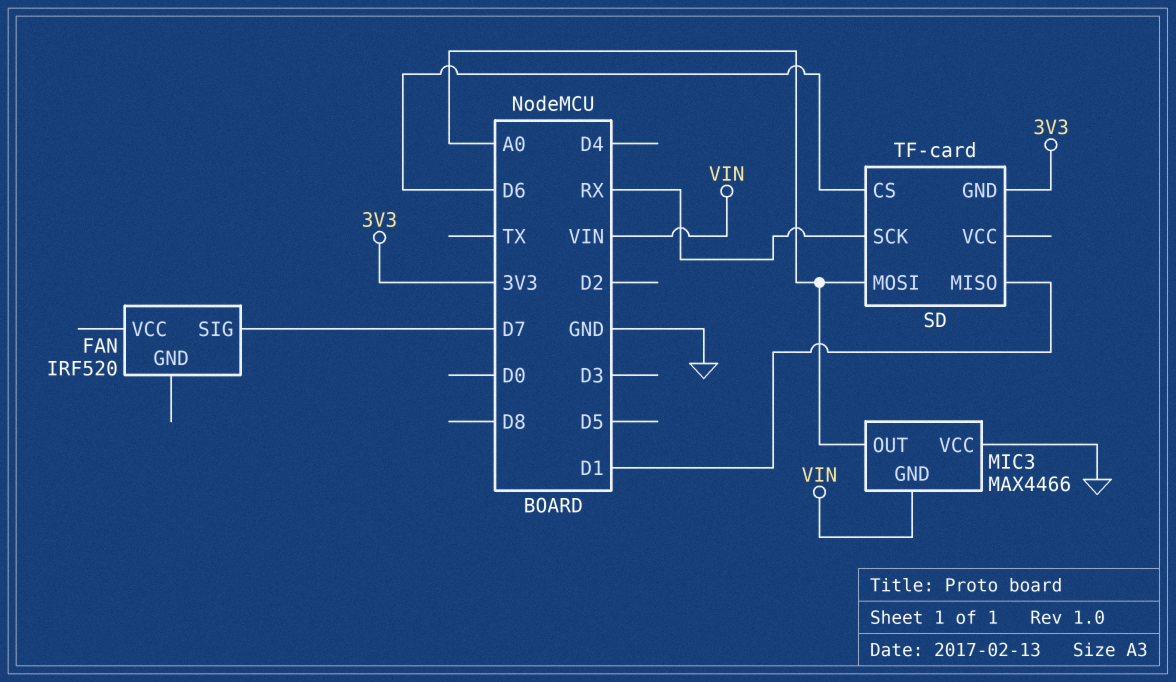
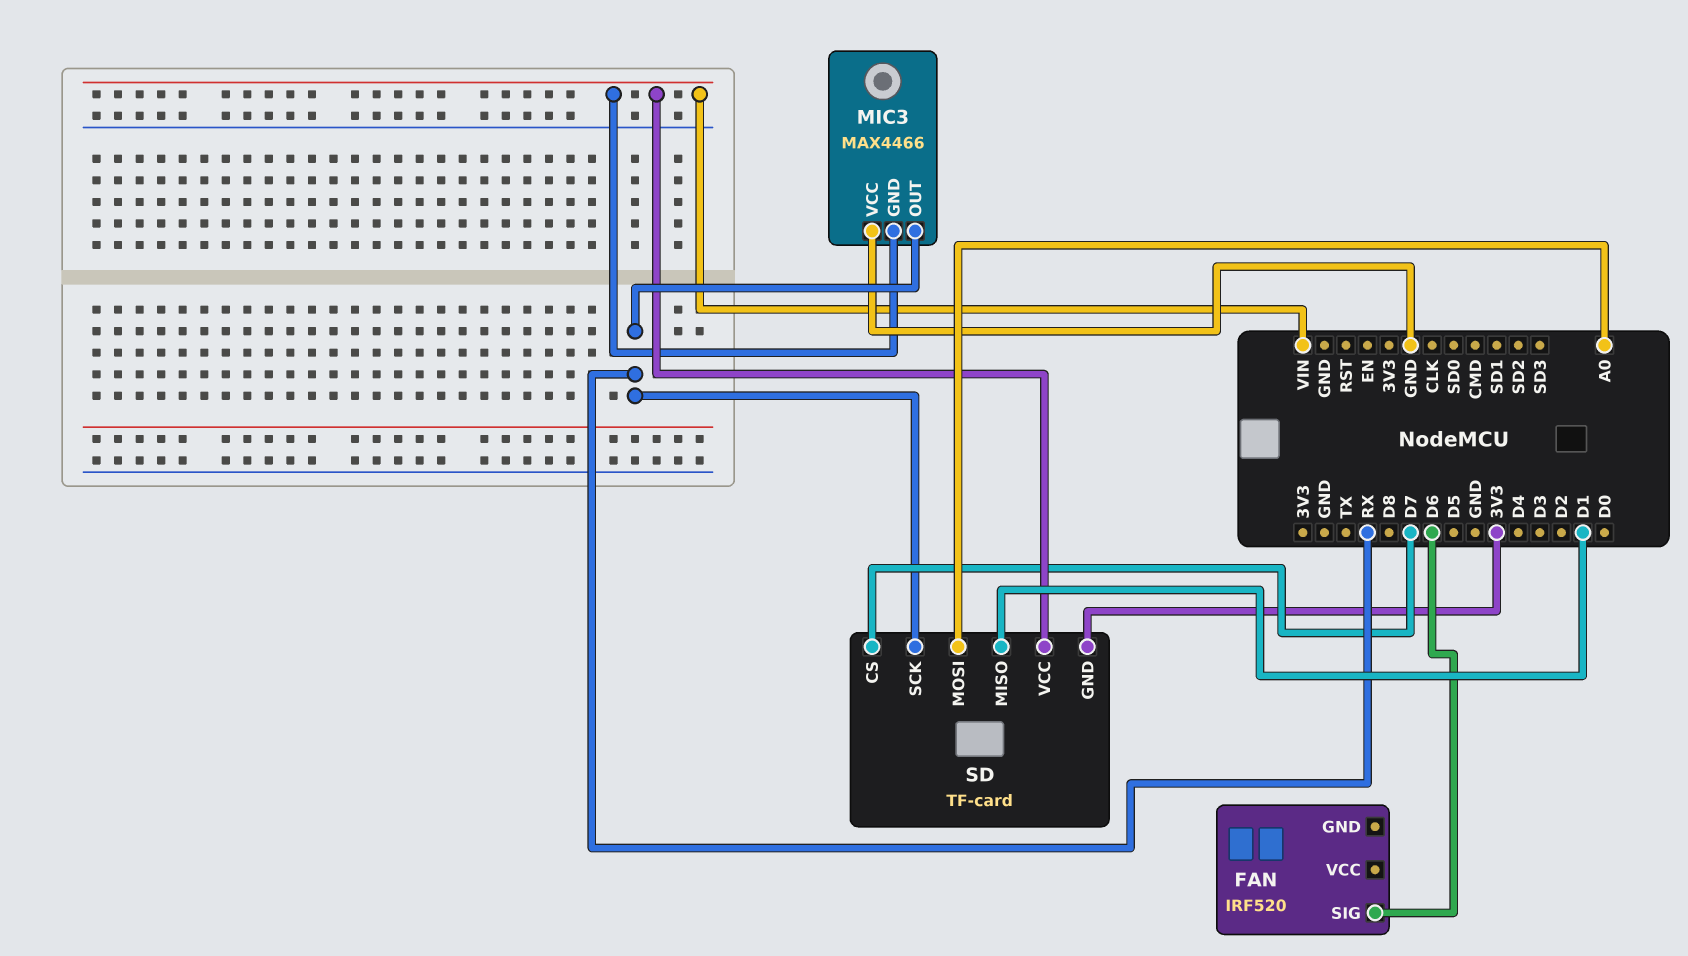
FAN pin SIG: D7 -> D6
MIC3 pin OUT: A0 -> RX
SD pin CS: D6 -> D7
SD pin VCC: none -> VIN

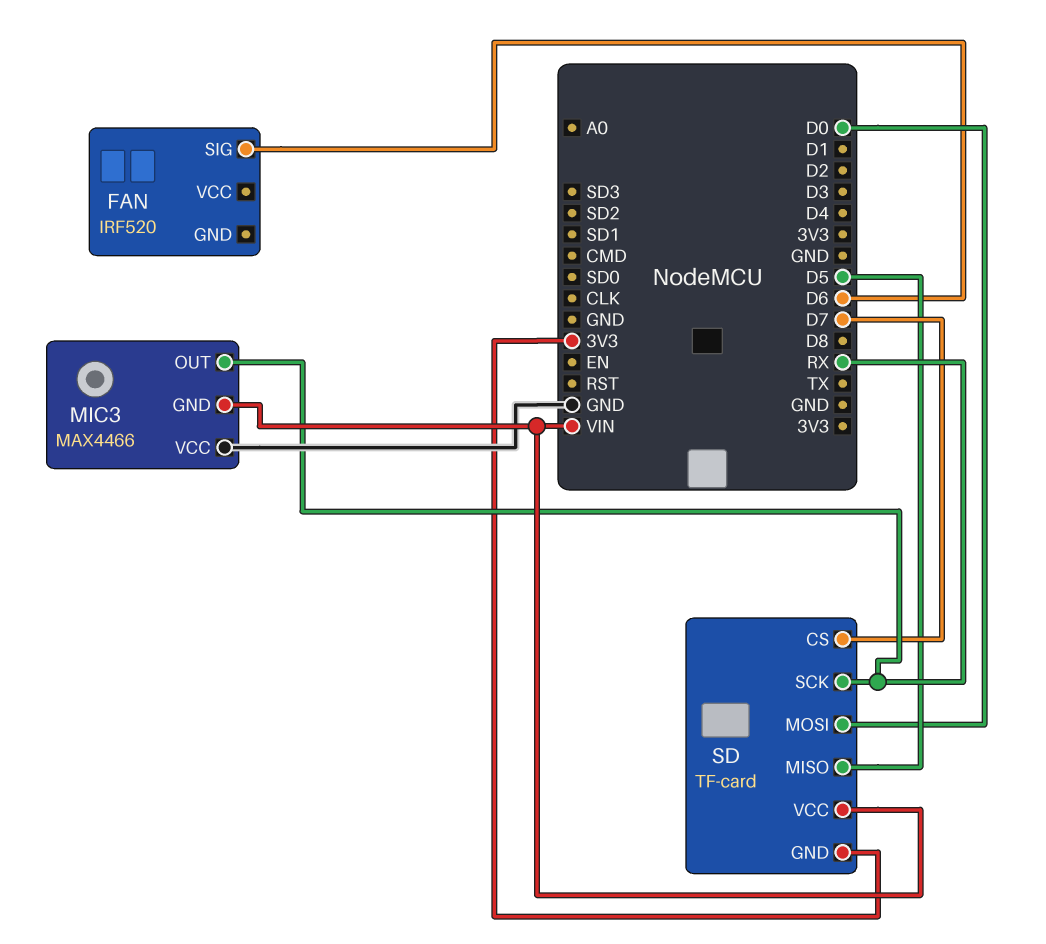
SD pin MISO: D1 -> D5
SD pin MOSI: A0 -> D0

